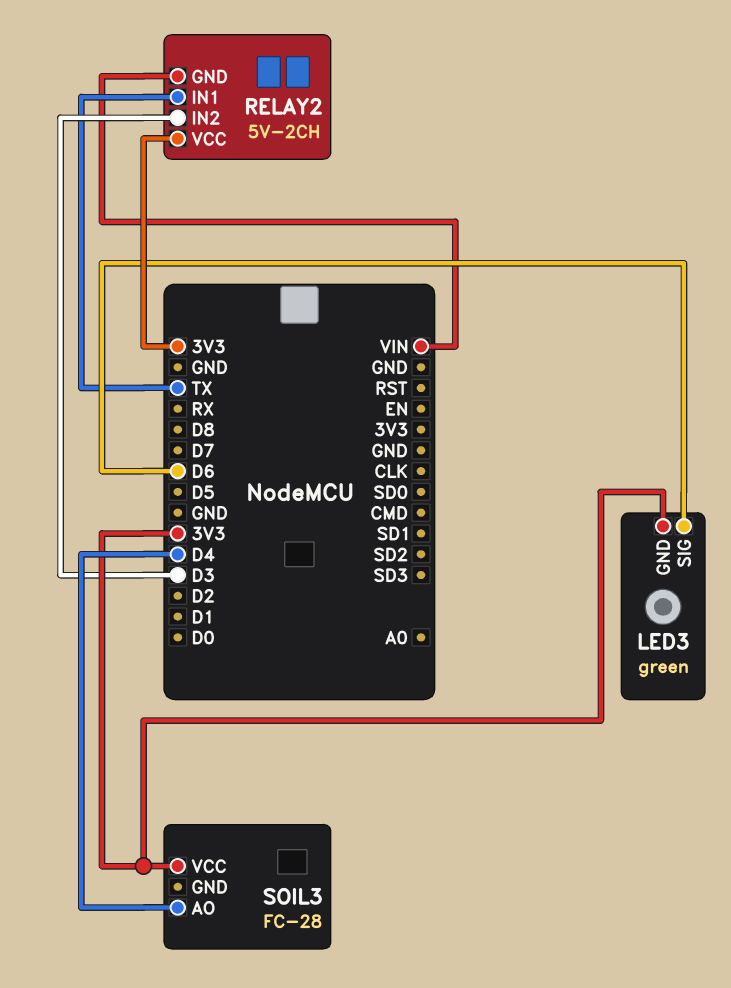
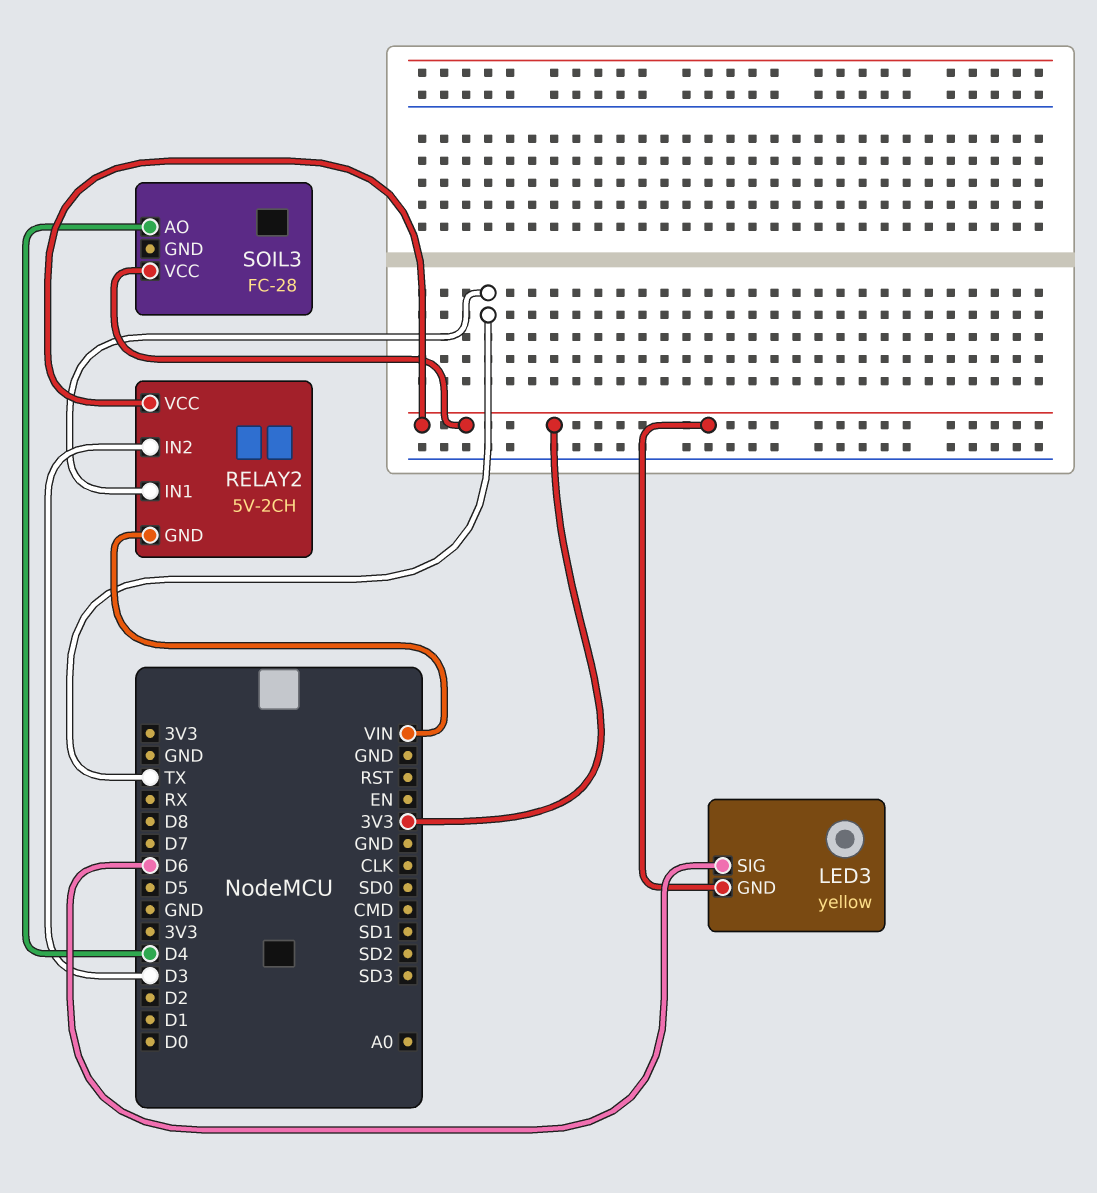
LED3: green -> yellow

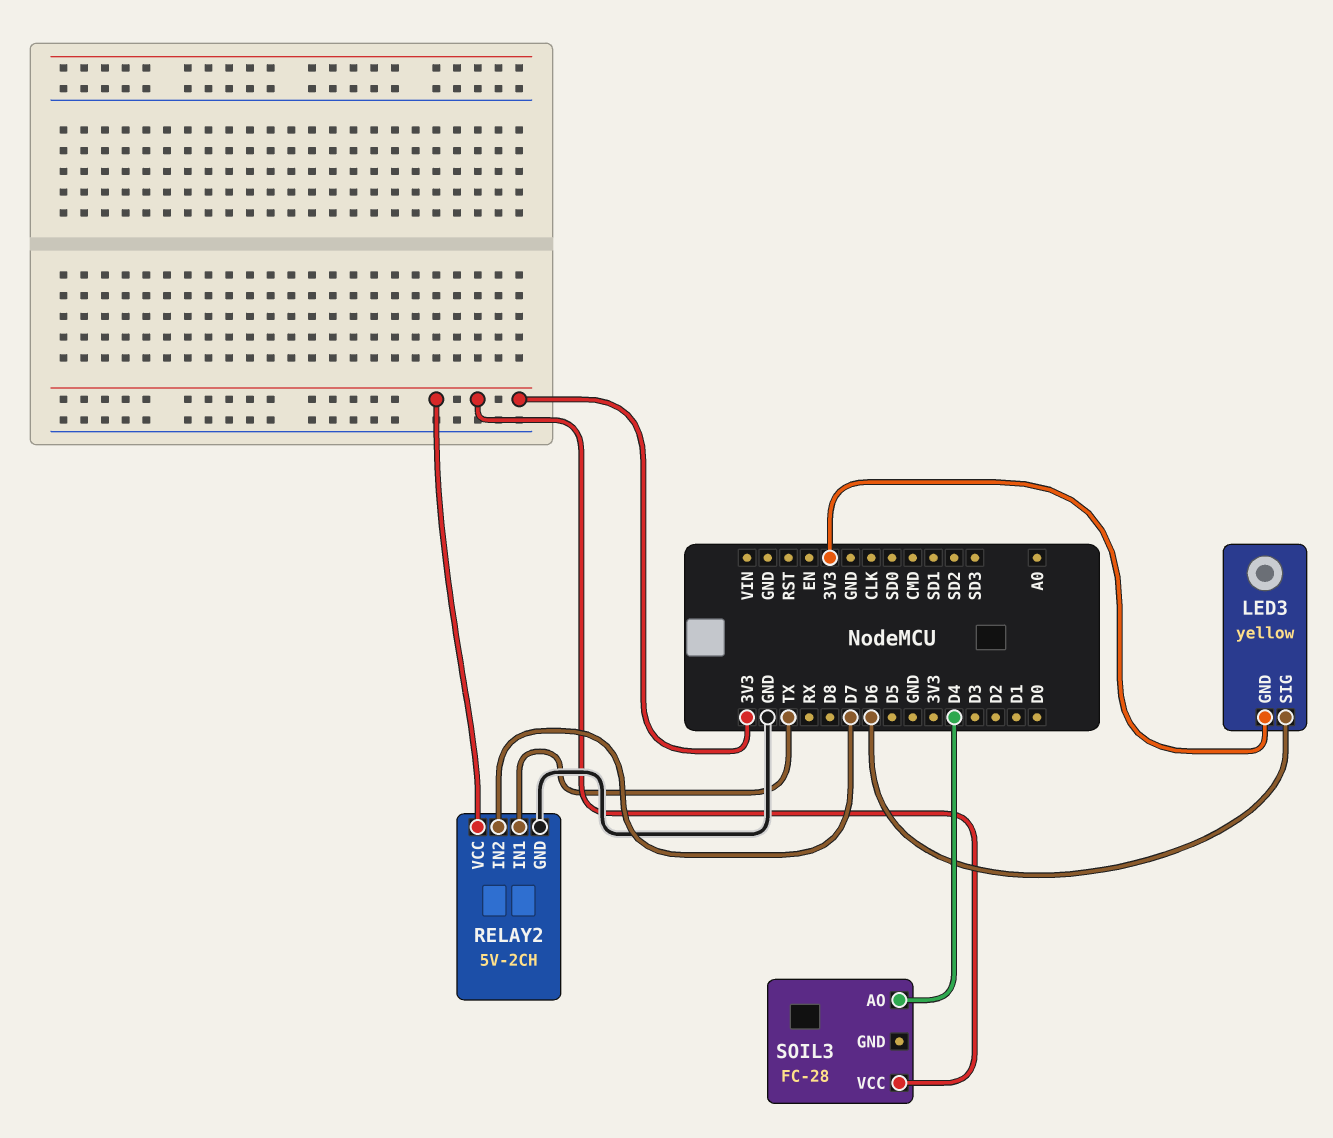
RELAY2 pin GND: VIN -> GND
RELAY2 pin IN2: D3 -> D7

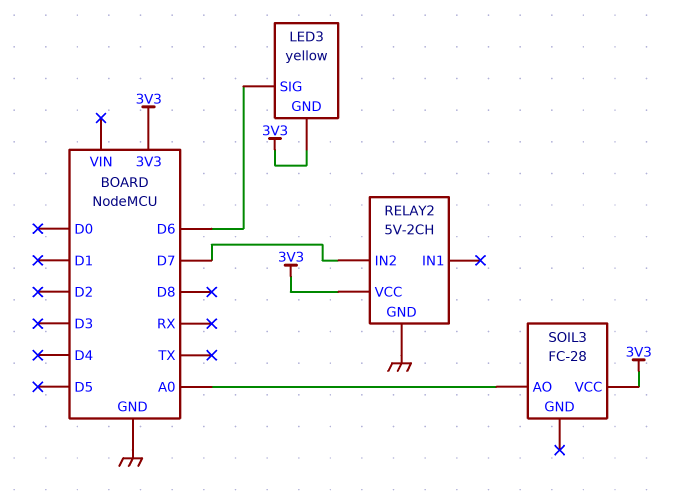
RELAY2 pin IN1: TX -> none
SOIL3 pin AO: D4 -> A0

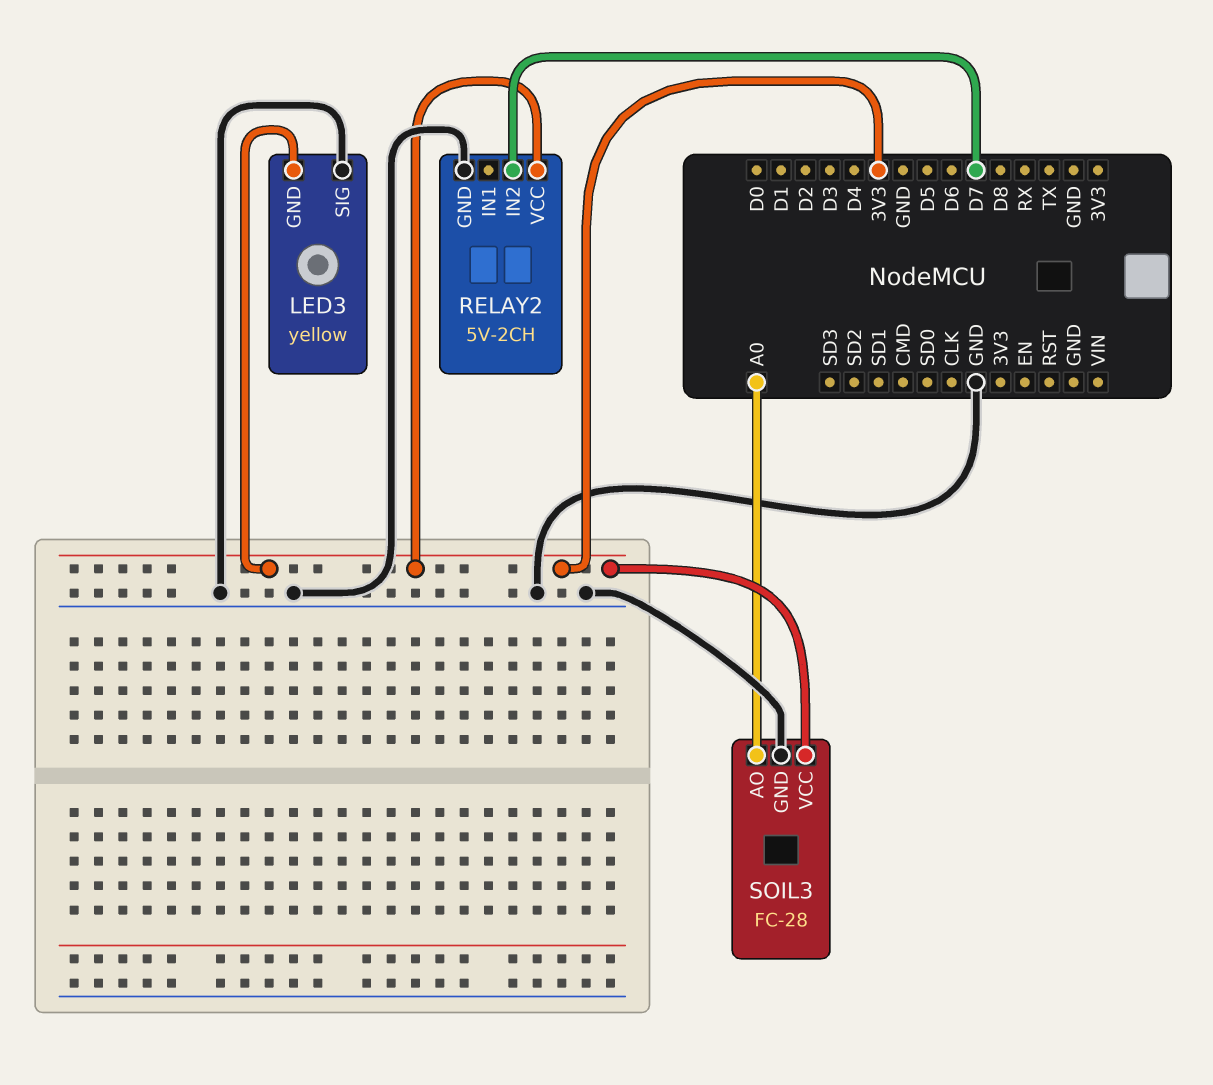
LED3 pin SIG: D6 -> GND
SOIL3 pin GND: none -> GND

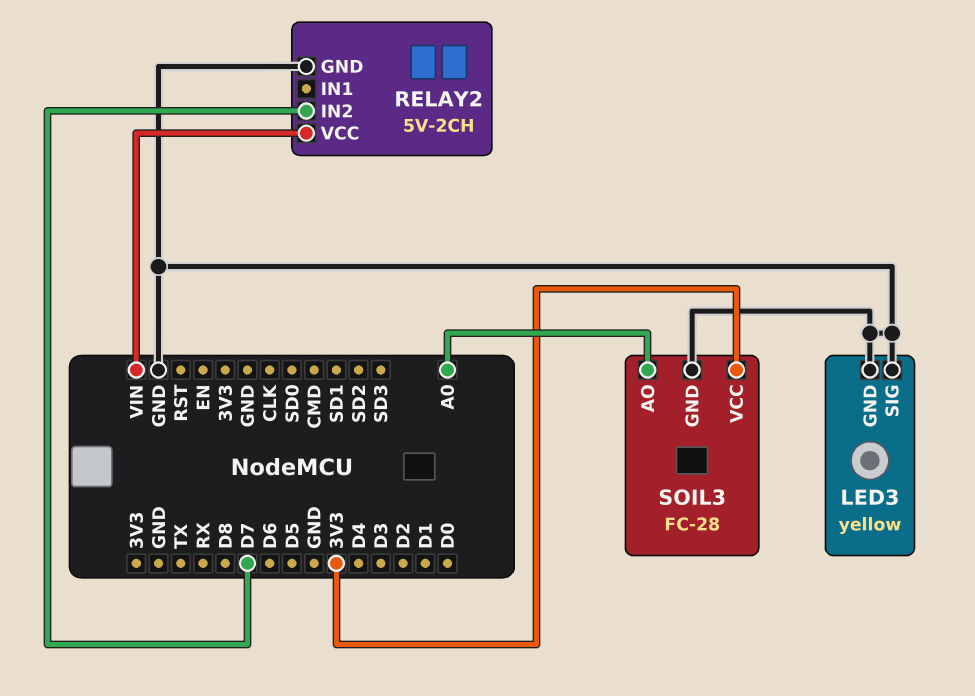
LED3 pin GND: 3V3 -> GND
RELAY2 pin VCC: 3V3 -> VIN

